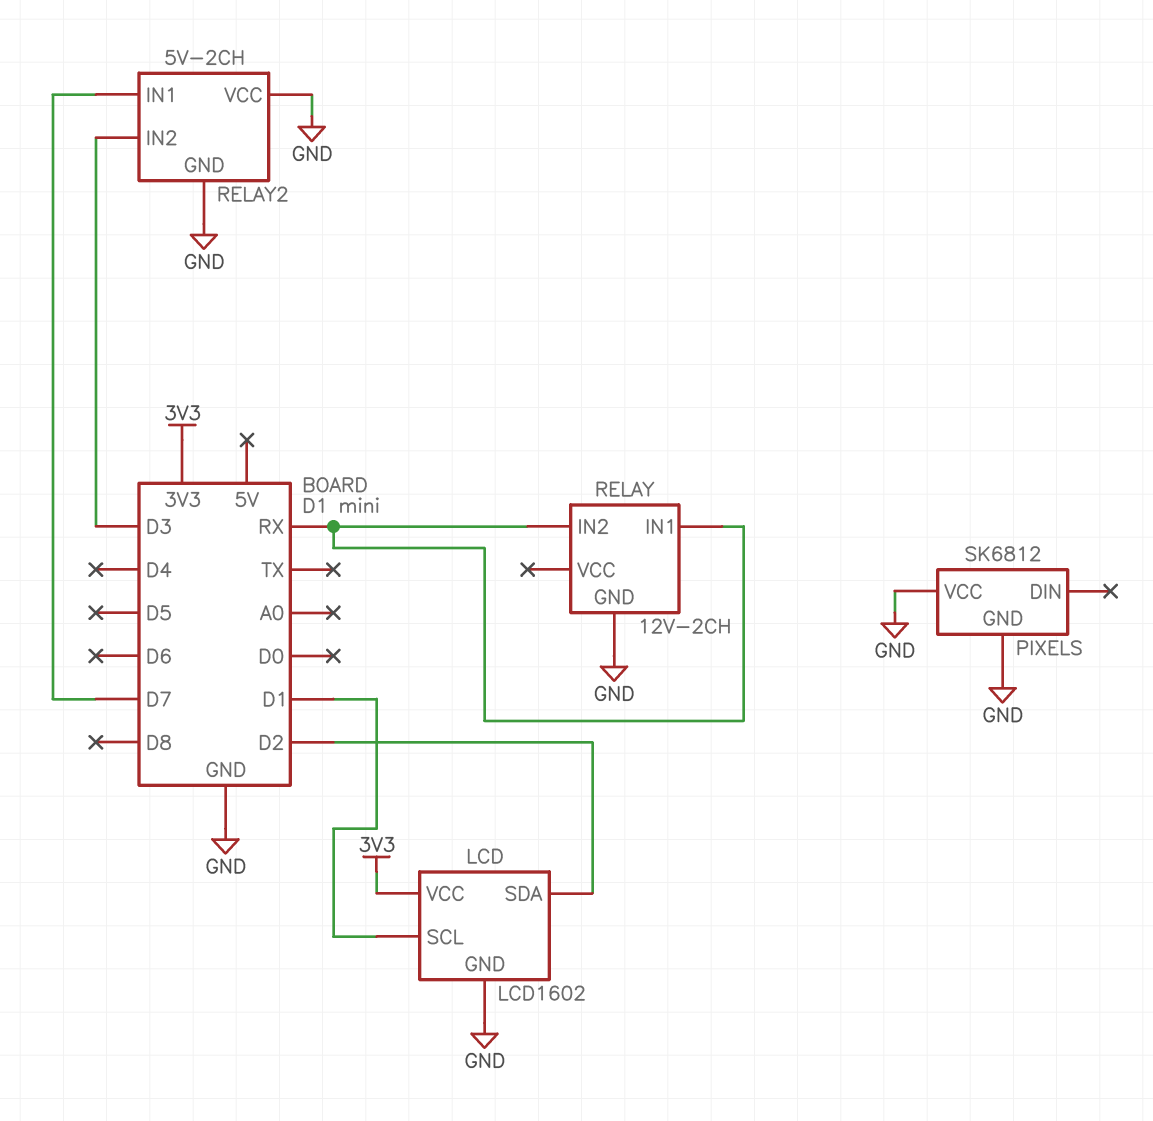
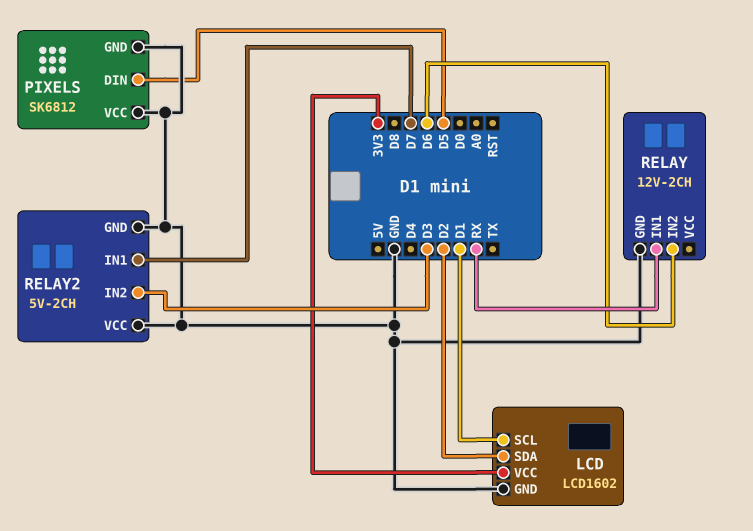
PIXELS pin DIN: none -> D5
RELAY pin IN2: RX -> D6

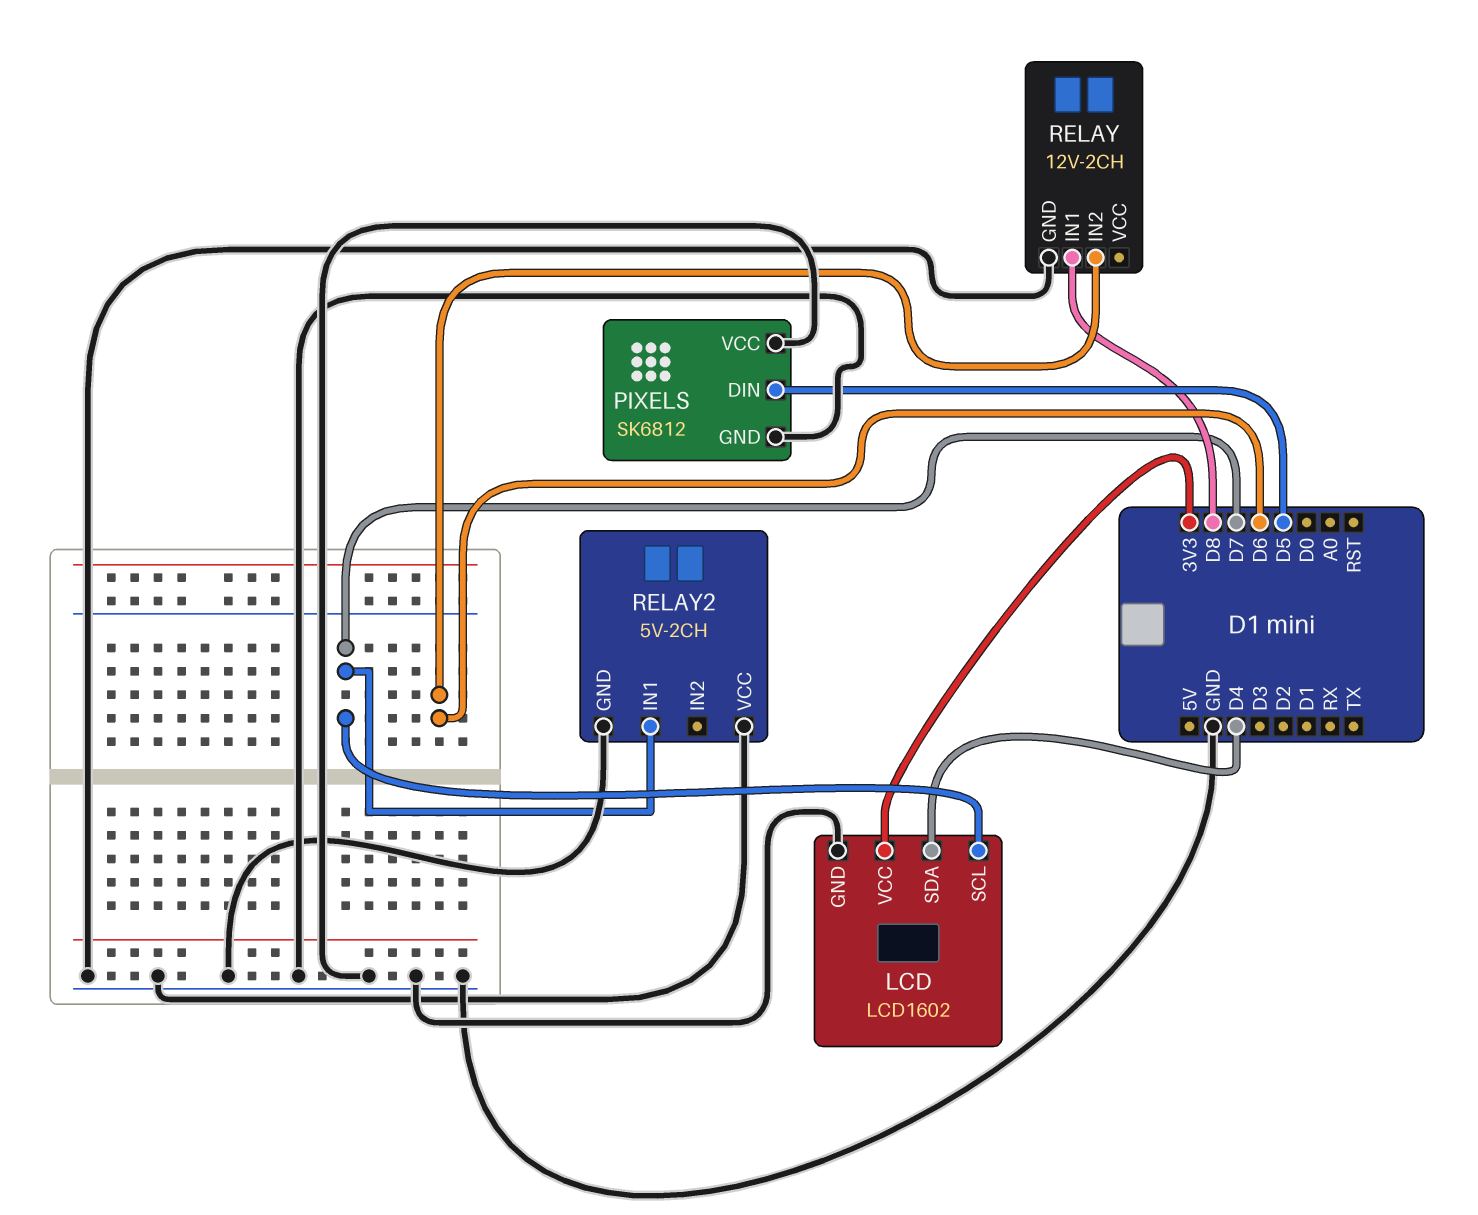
LCD pin SCL: D1 -> D7
LCD pin SDA: D2 -> D4
RELAY pin IN1: RX -> D8
RELAY2 pin IN2: D3 -> none

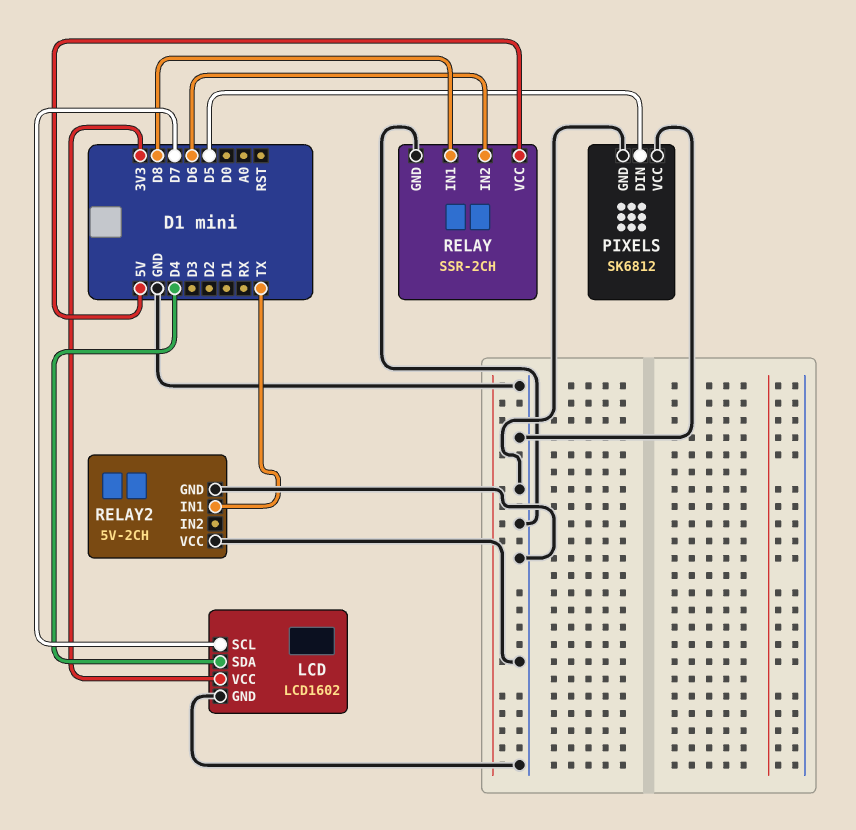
RELAY: 12V-2CH -> SSR-2CH
RELAY pin VCC: none -> 5V
RELAY2 pin IN1: D7 -> TX

